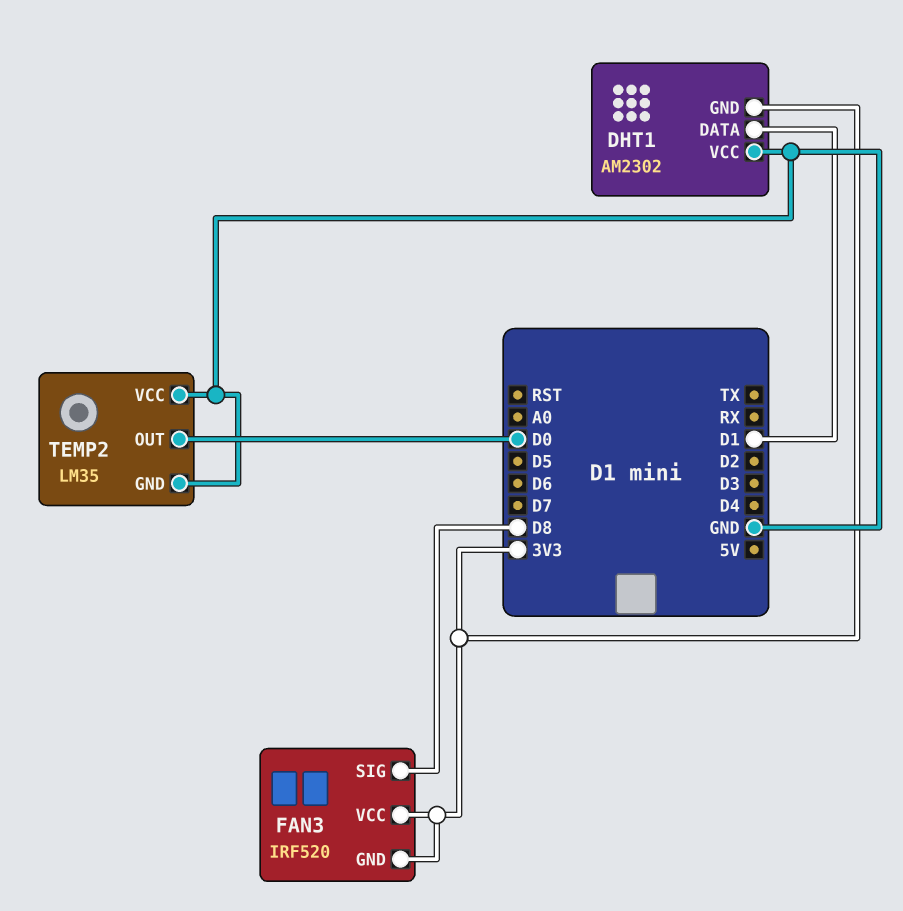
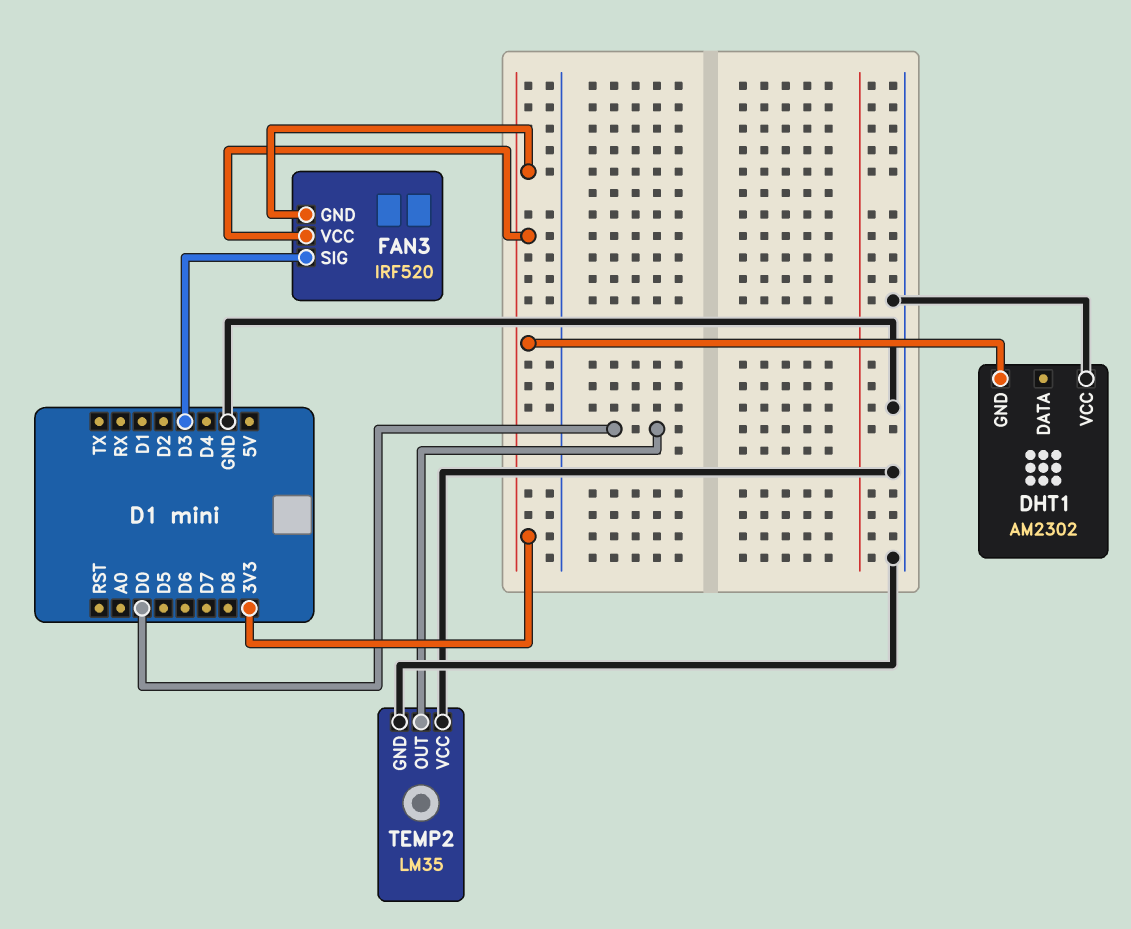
DHT1 pin DATA: D1 -> none
FAN3 pin SIG: D8 -> D3

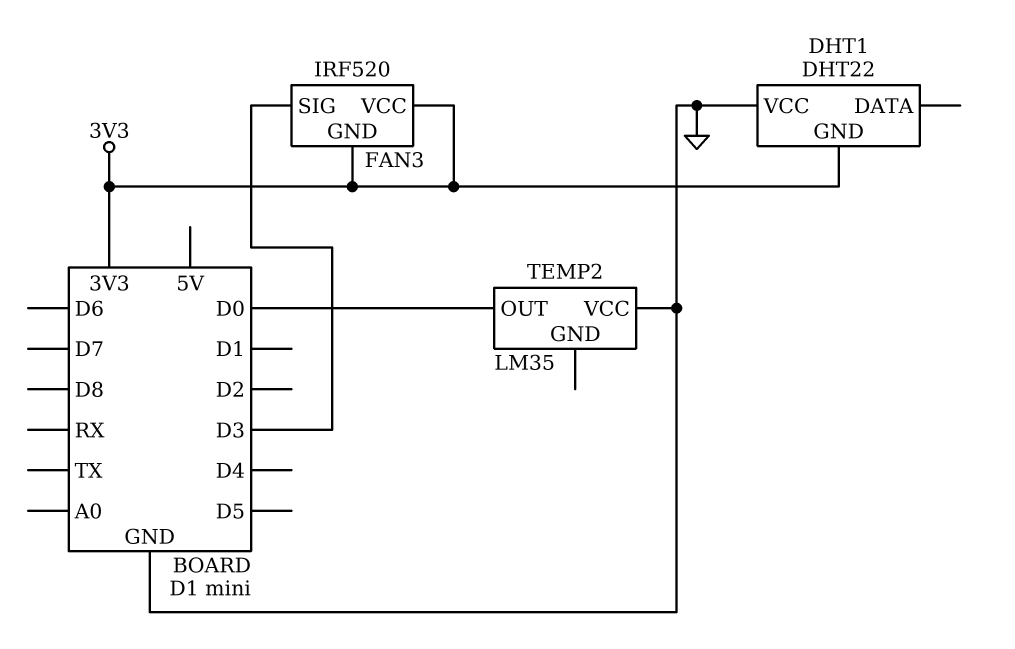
DHT1: AM2302 -> DHT22
TEMP2 pin GND: GND -> none

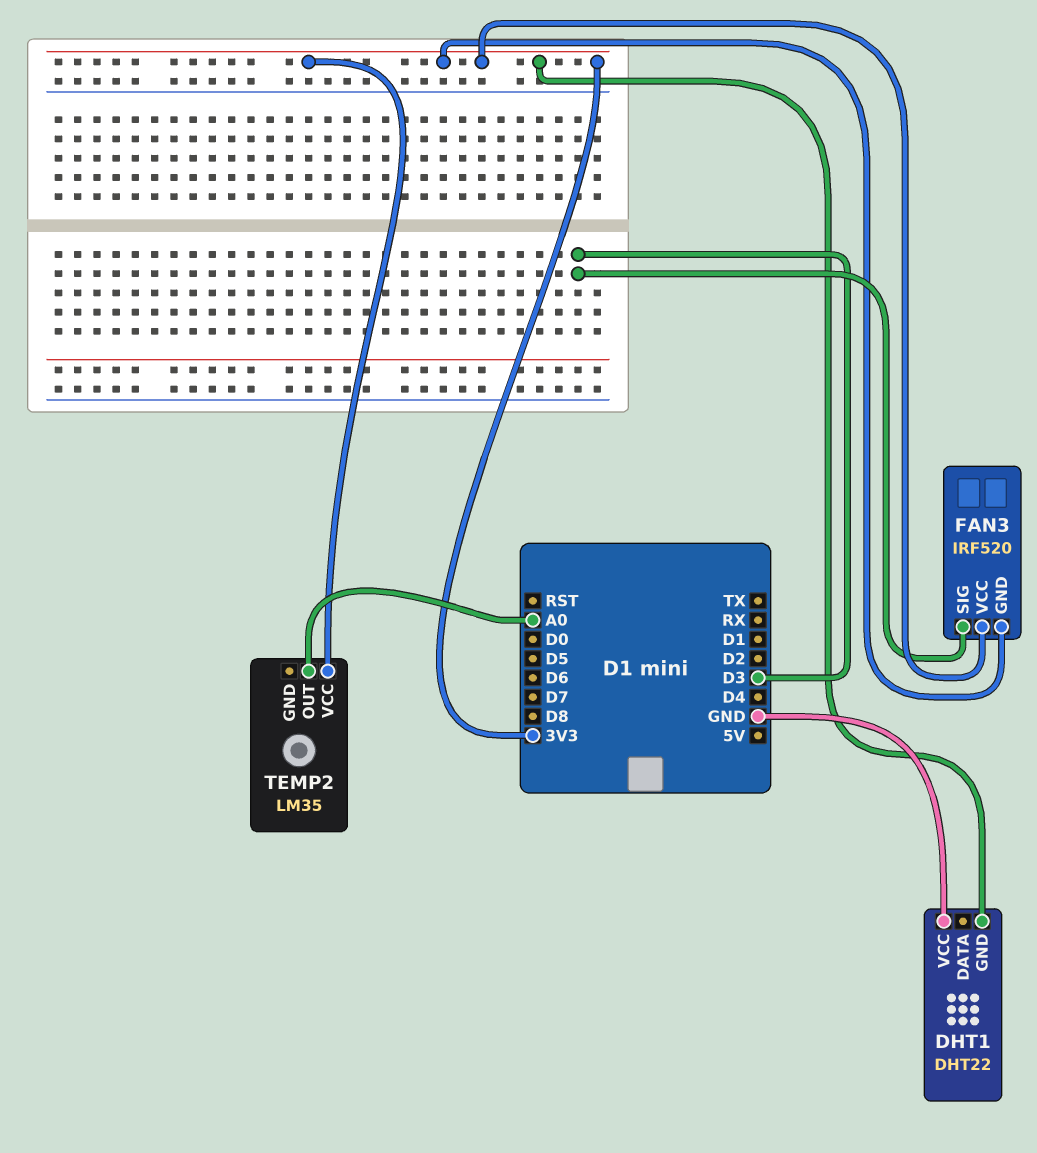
TEMP2 pin OUT: D0 -> A0
TEMP2 pin VCC: GND -> 3V3

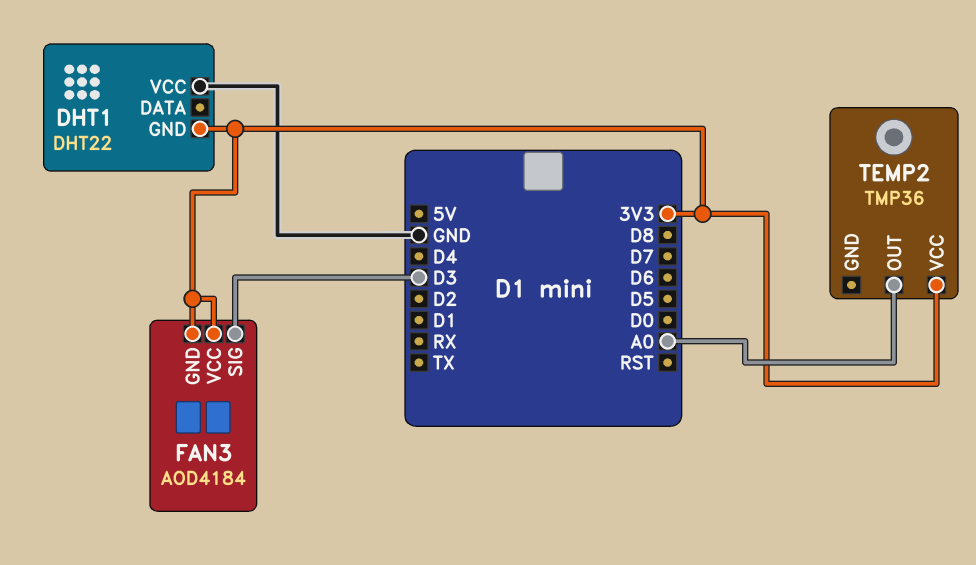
FAN3: IRF520 -> AOD4184
TEMP2: LM35 -> TMP36

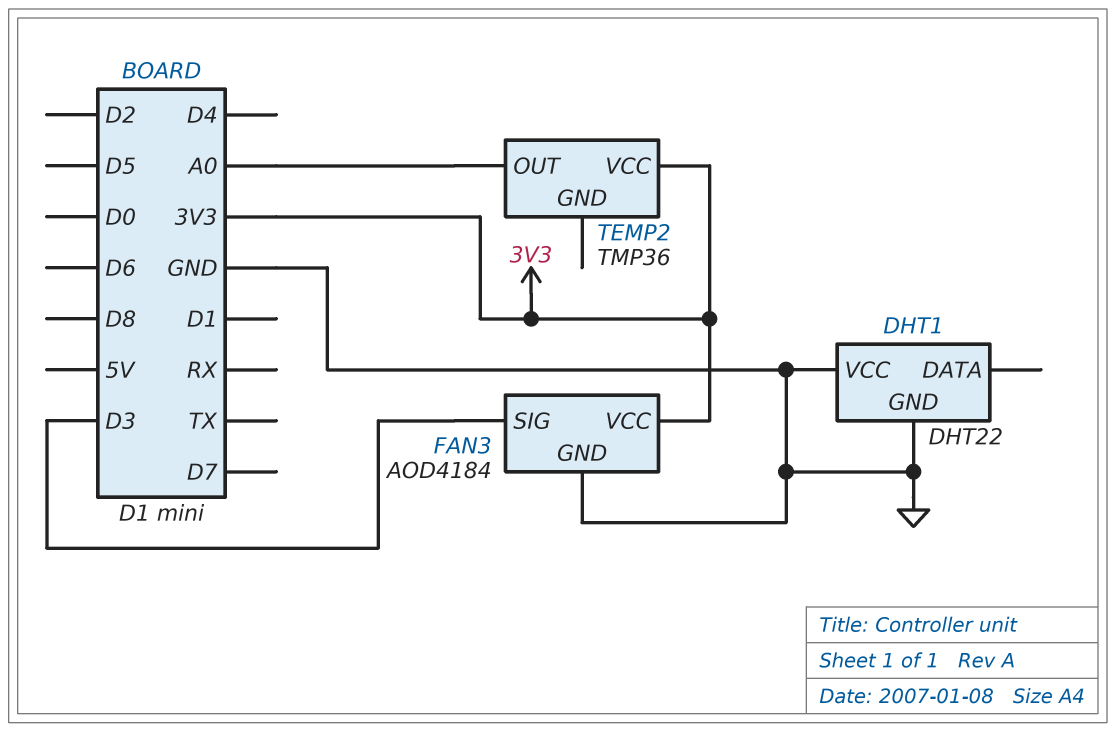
DHT1 pin GND: 3V3 -> GND
FAN3 pin GND: 3V3 -> GND

